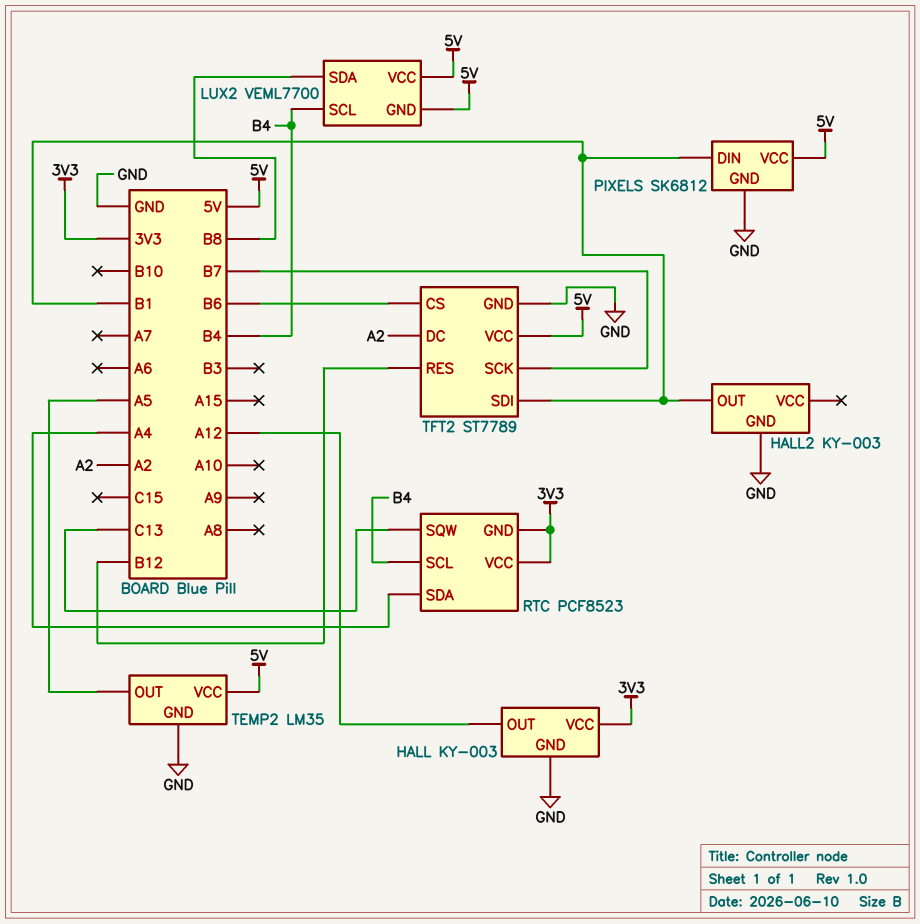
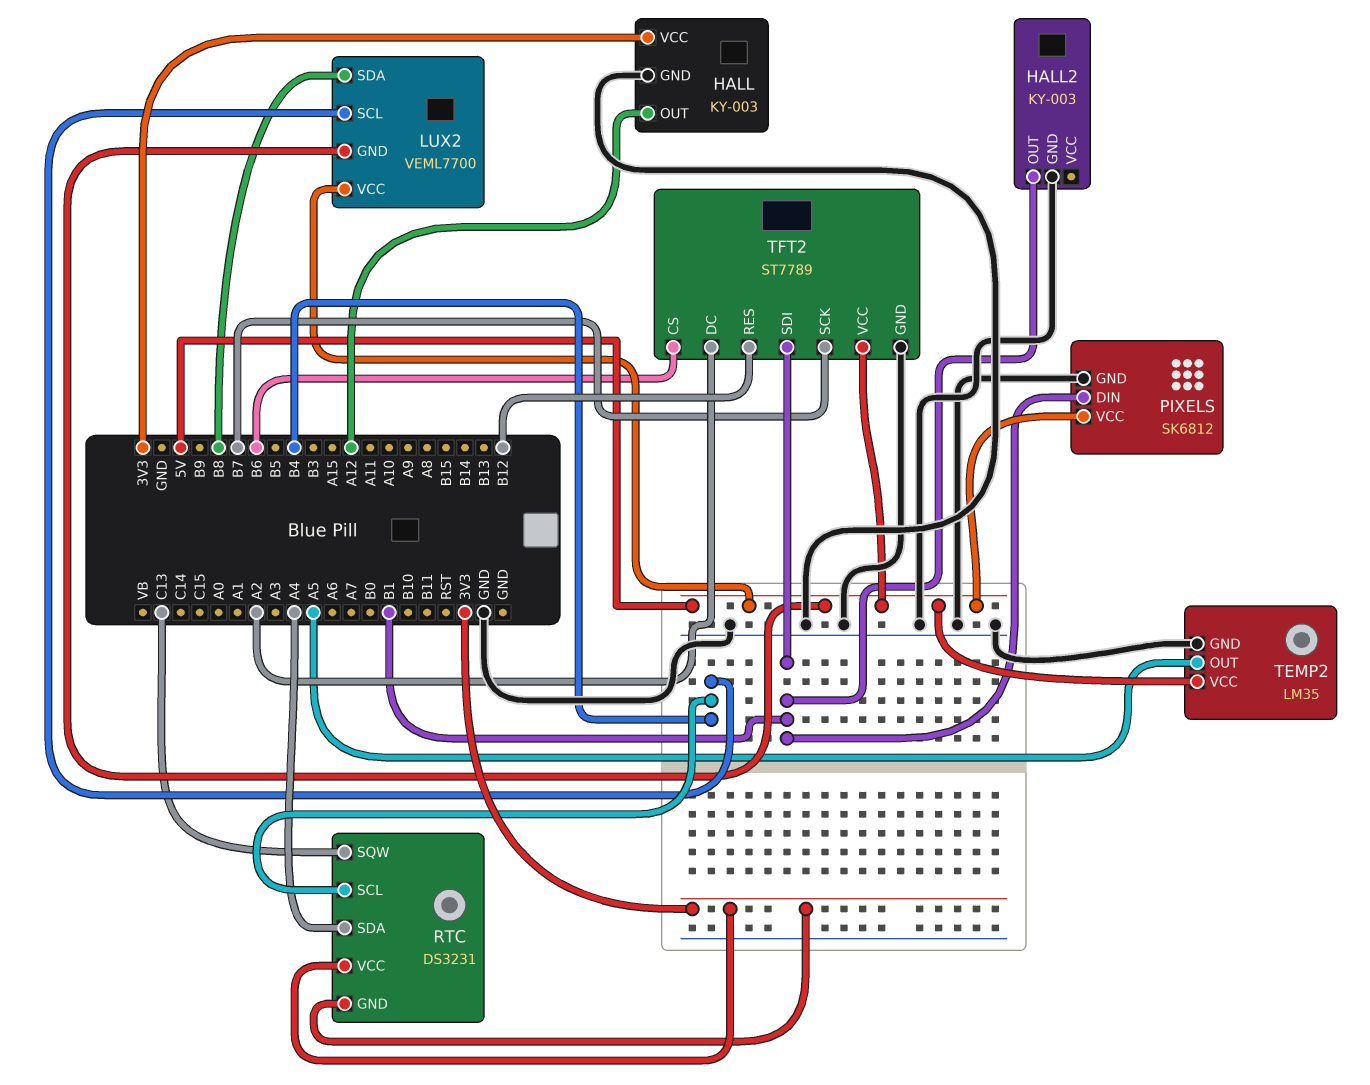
RTC: PCF8523 -> DS3231

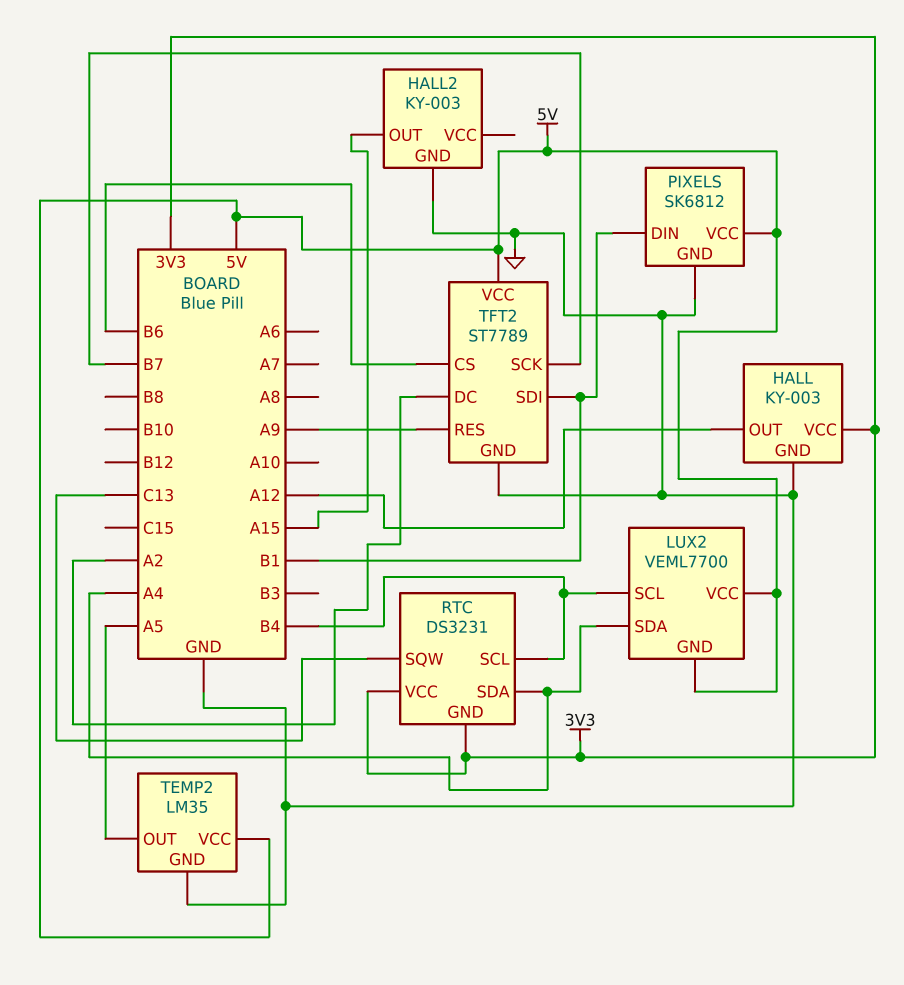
HALL2 pin OUT: B1 -> A15
LUX2 pin SDA: B8 -> A4
TFT2 pin RES: B12 -> A9

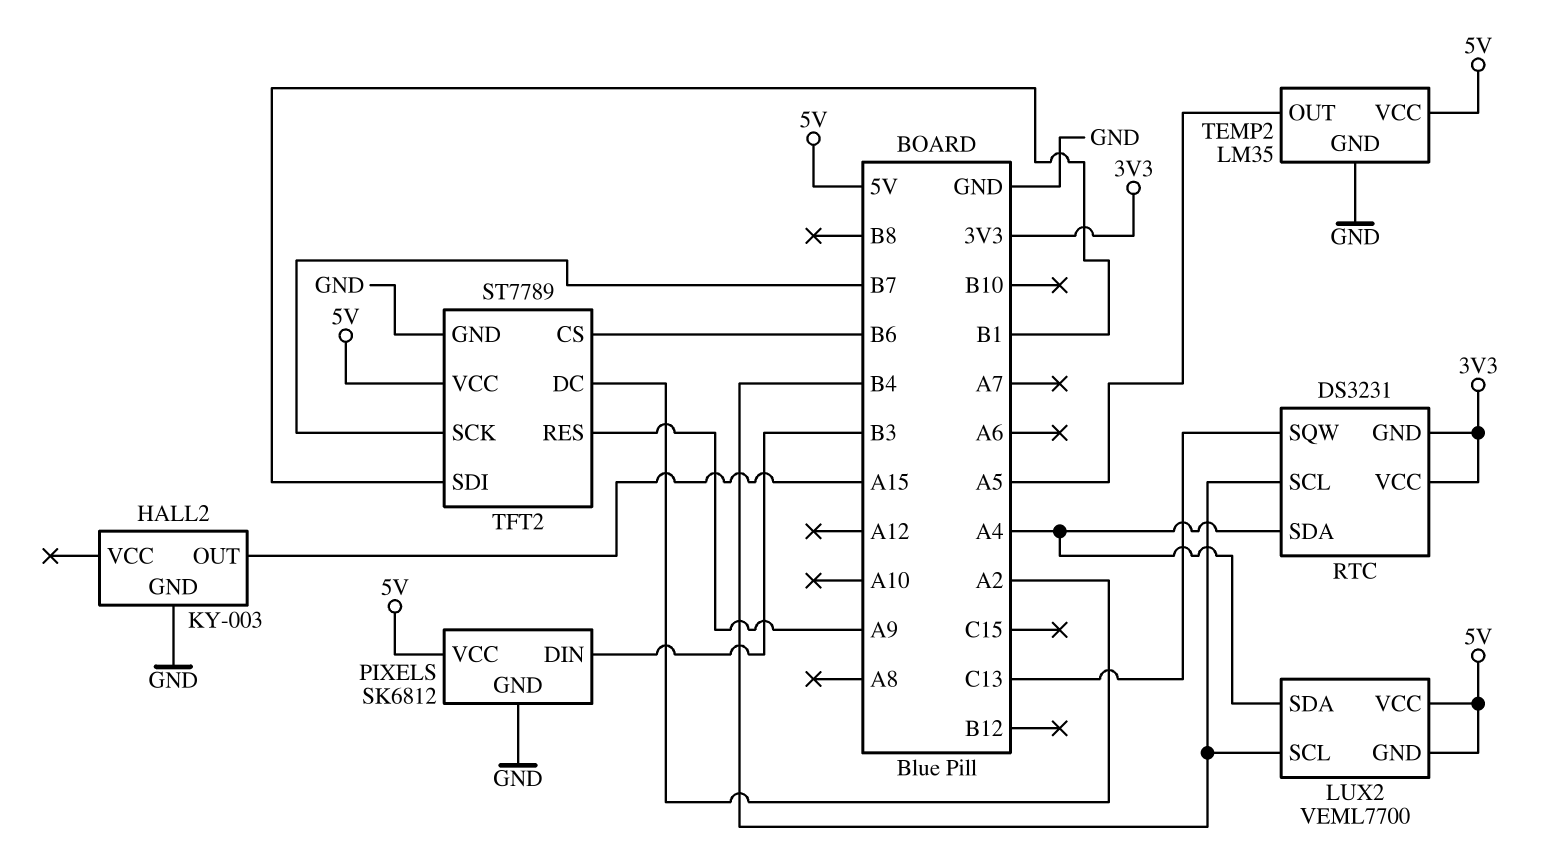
HALL: KY-003 -> none
HALL pin GND: GND -> none
HALL pin OUT: A12 -> none
HALL pin VCC: 3V3 -> none
PIXELS pin DIN: B1 -> B3

